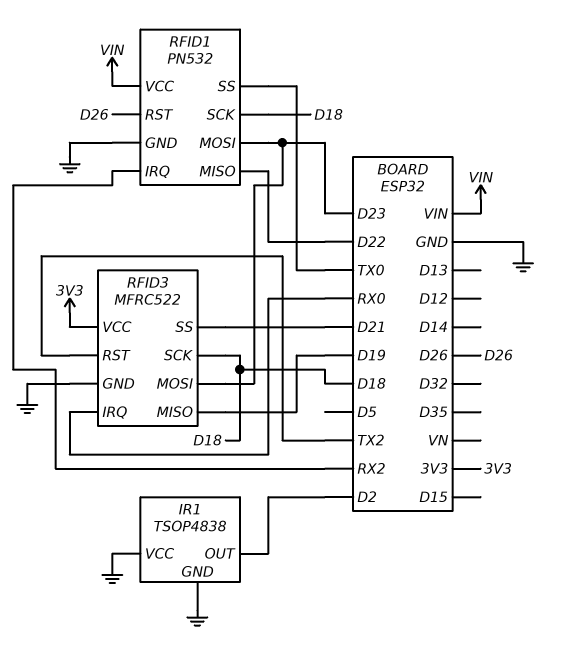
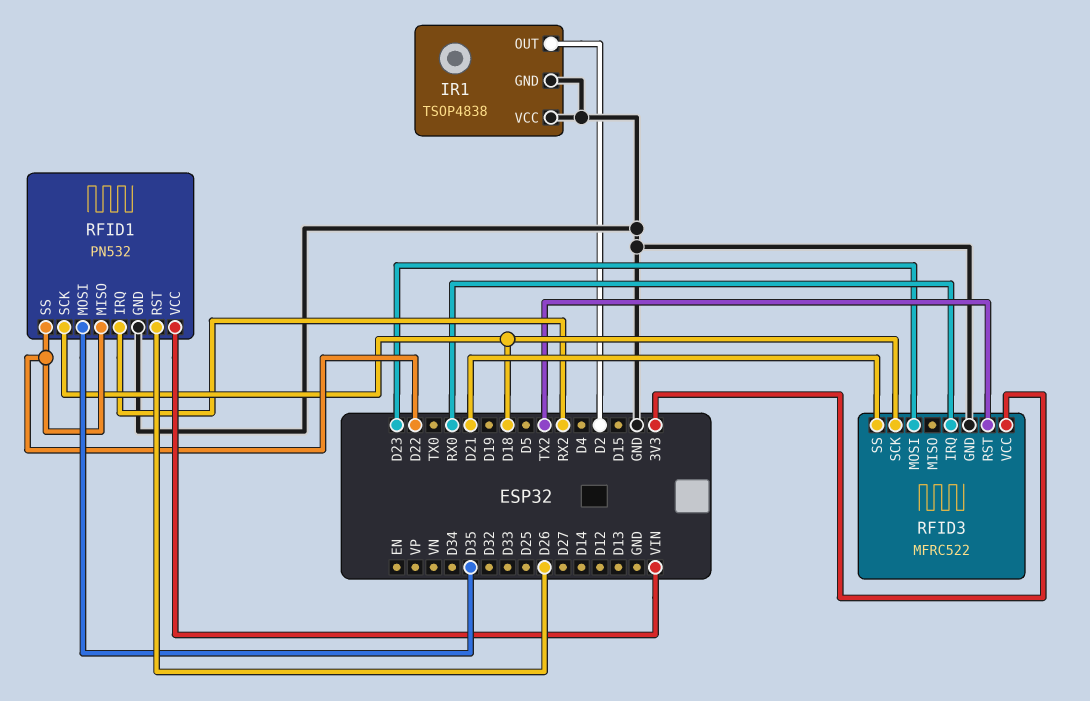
RFID1 pin MOSI: D23 -> D35
RFID1 pin SS: TX0 -> D22
RFID3 pin MISO: D19 -> none

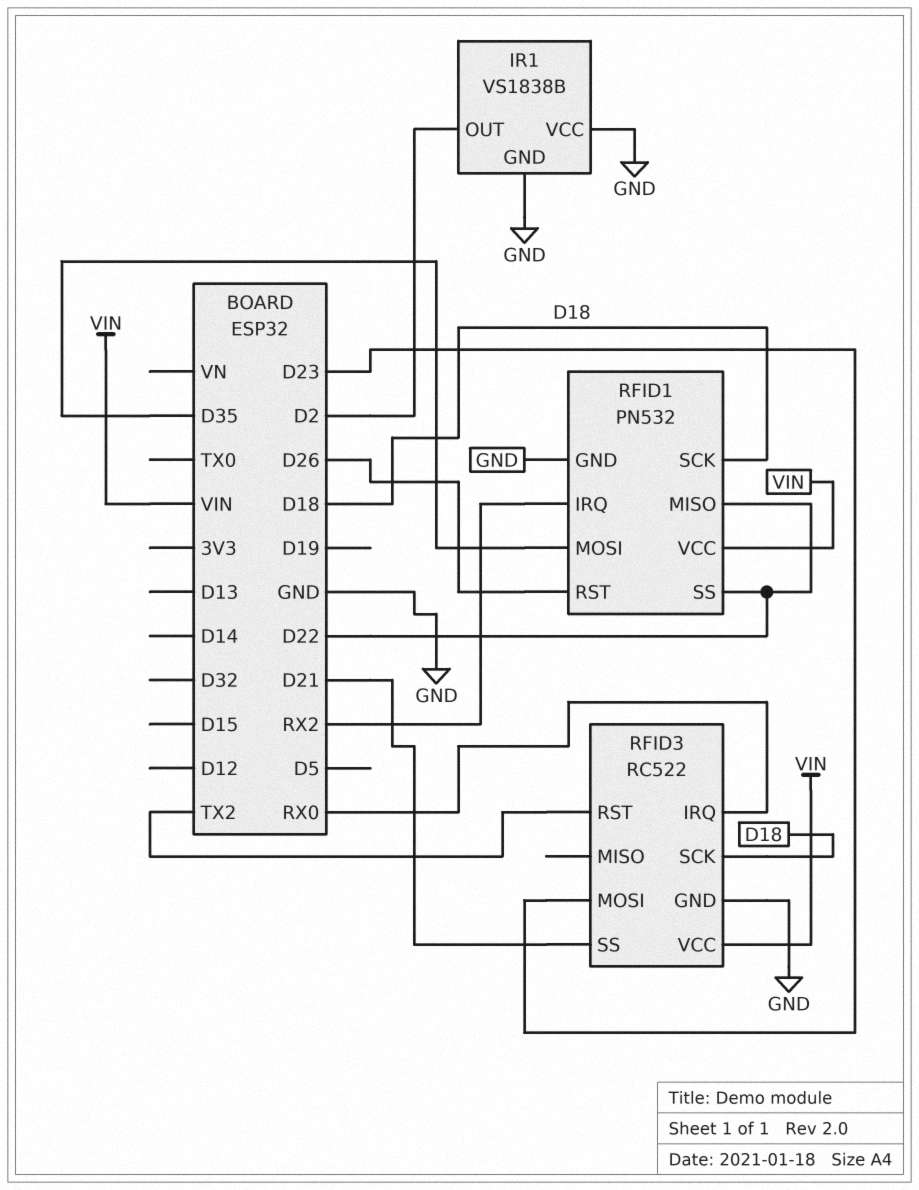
IR1: TSOP4838 -> VS1838B
RFID3: MFRC522 -> RC522
RFID3 pin VCC: 3V3 -> VIN

